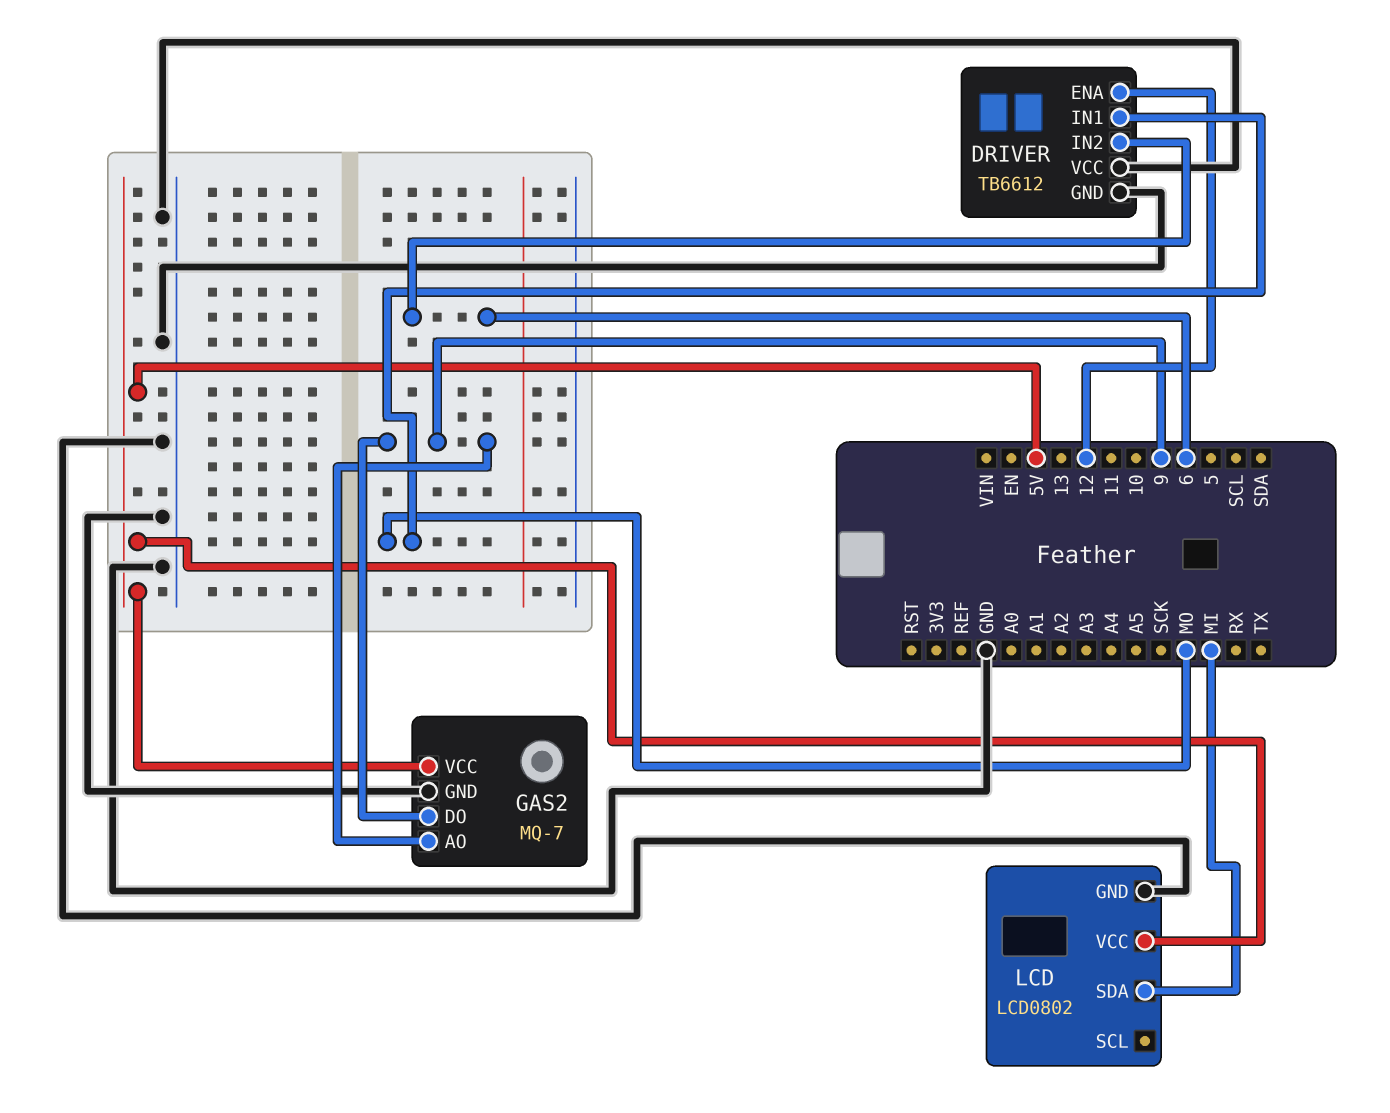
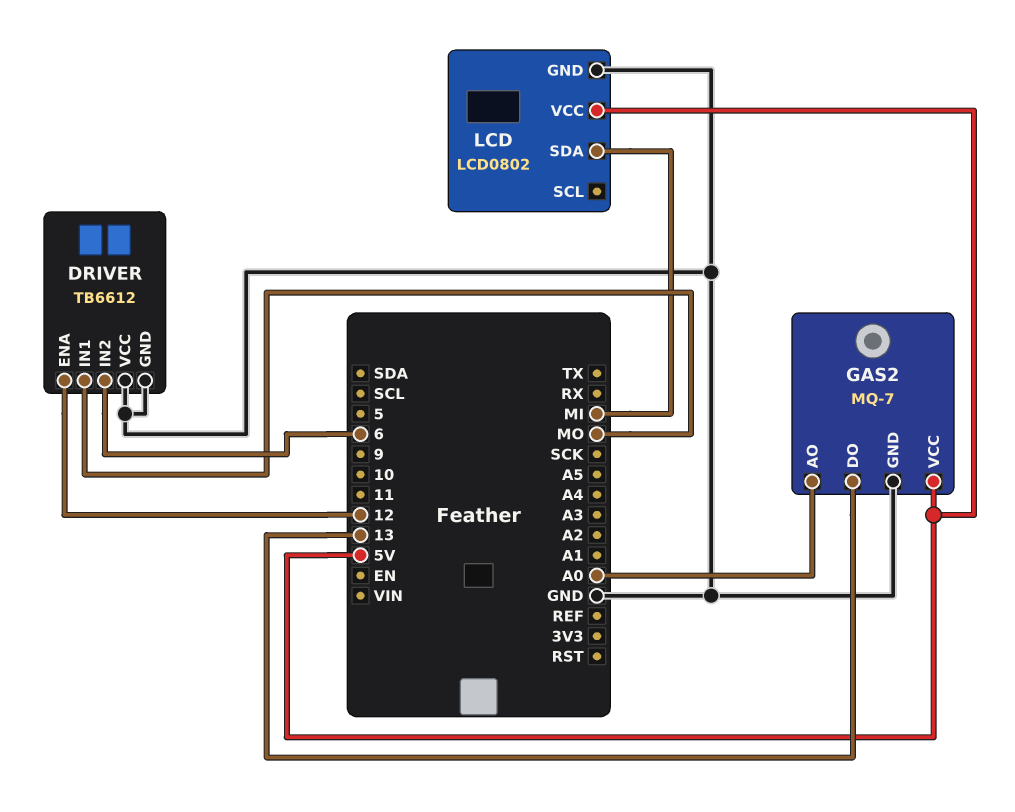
GAS2 pin AO: 9 -> A0
GAS2 pin DO: 9 -> 13

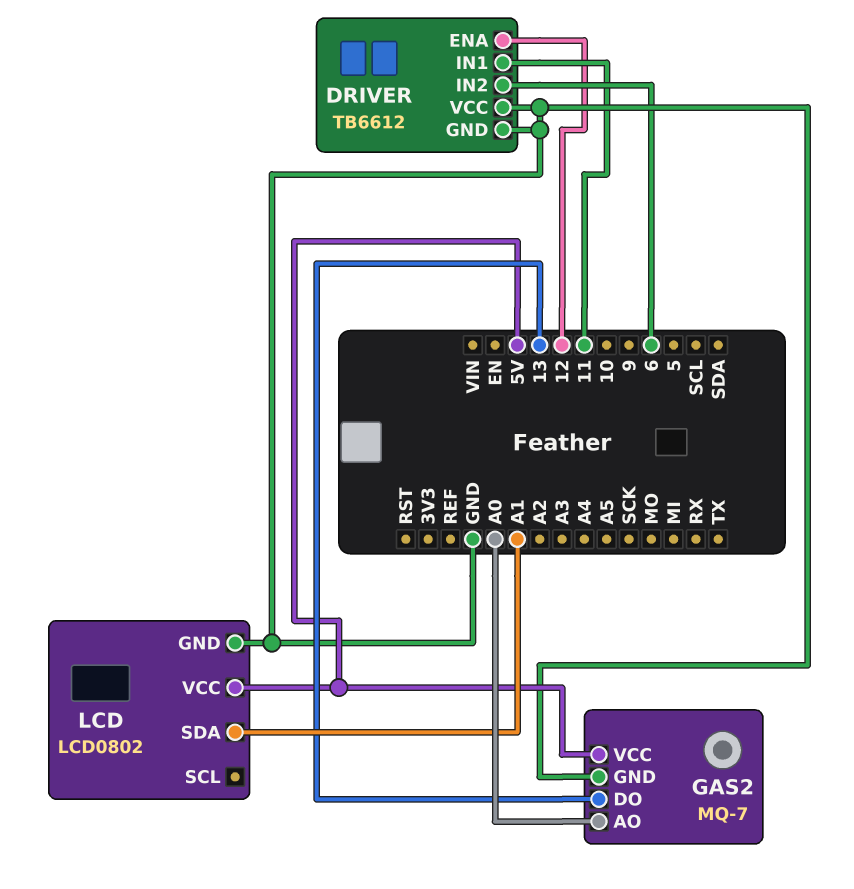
DRIVER pin IN1: MO -> 11
LCD pin SDA: MI -> A1

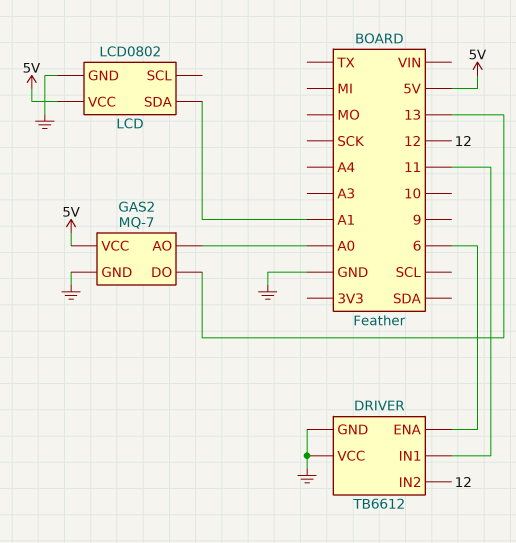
DRIVER pin ENA: 12 -> 6
DRIVER pin IN2: 6 -> 12

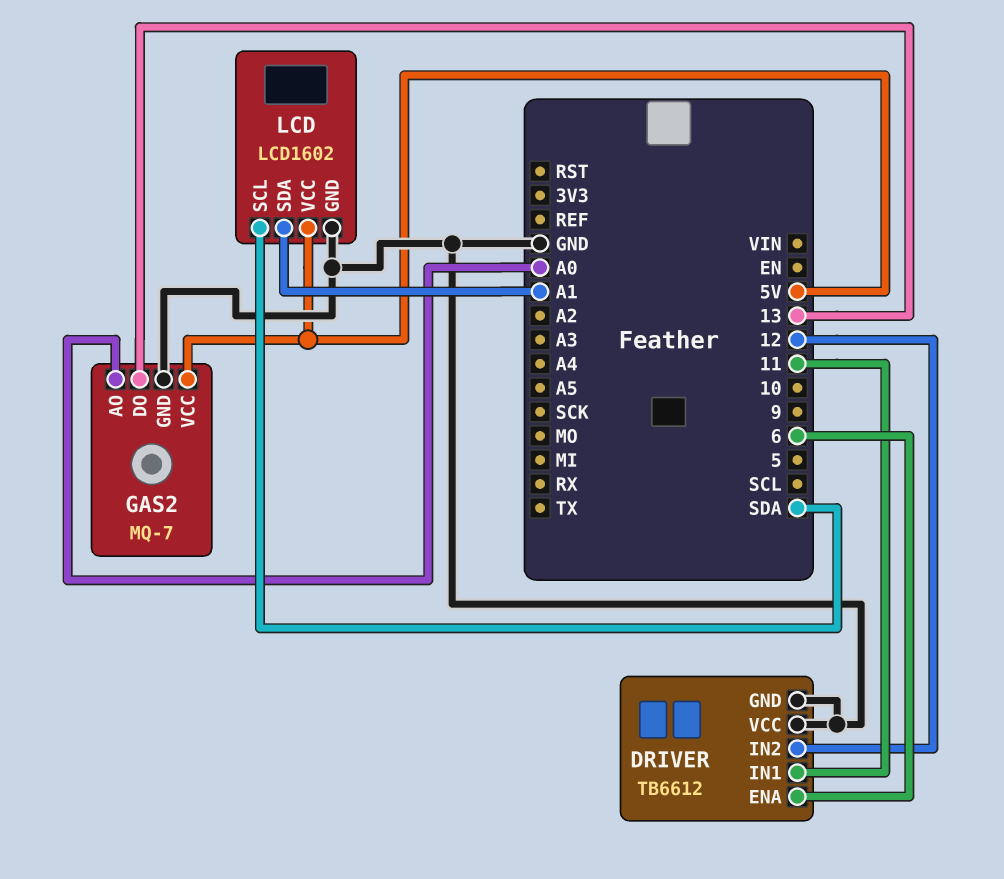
LCD: LCD0802 -> LCD1602
LCD pin SCL: none -> SDA

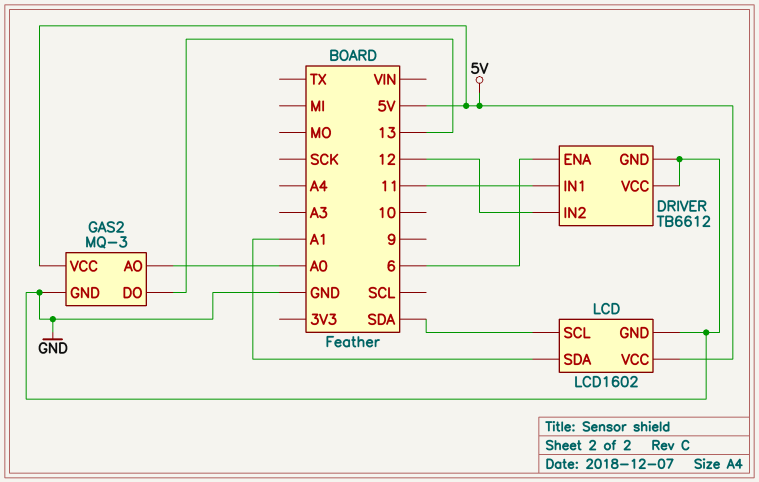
GAS2: MQ-7 -> MQ-3

